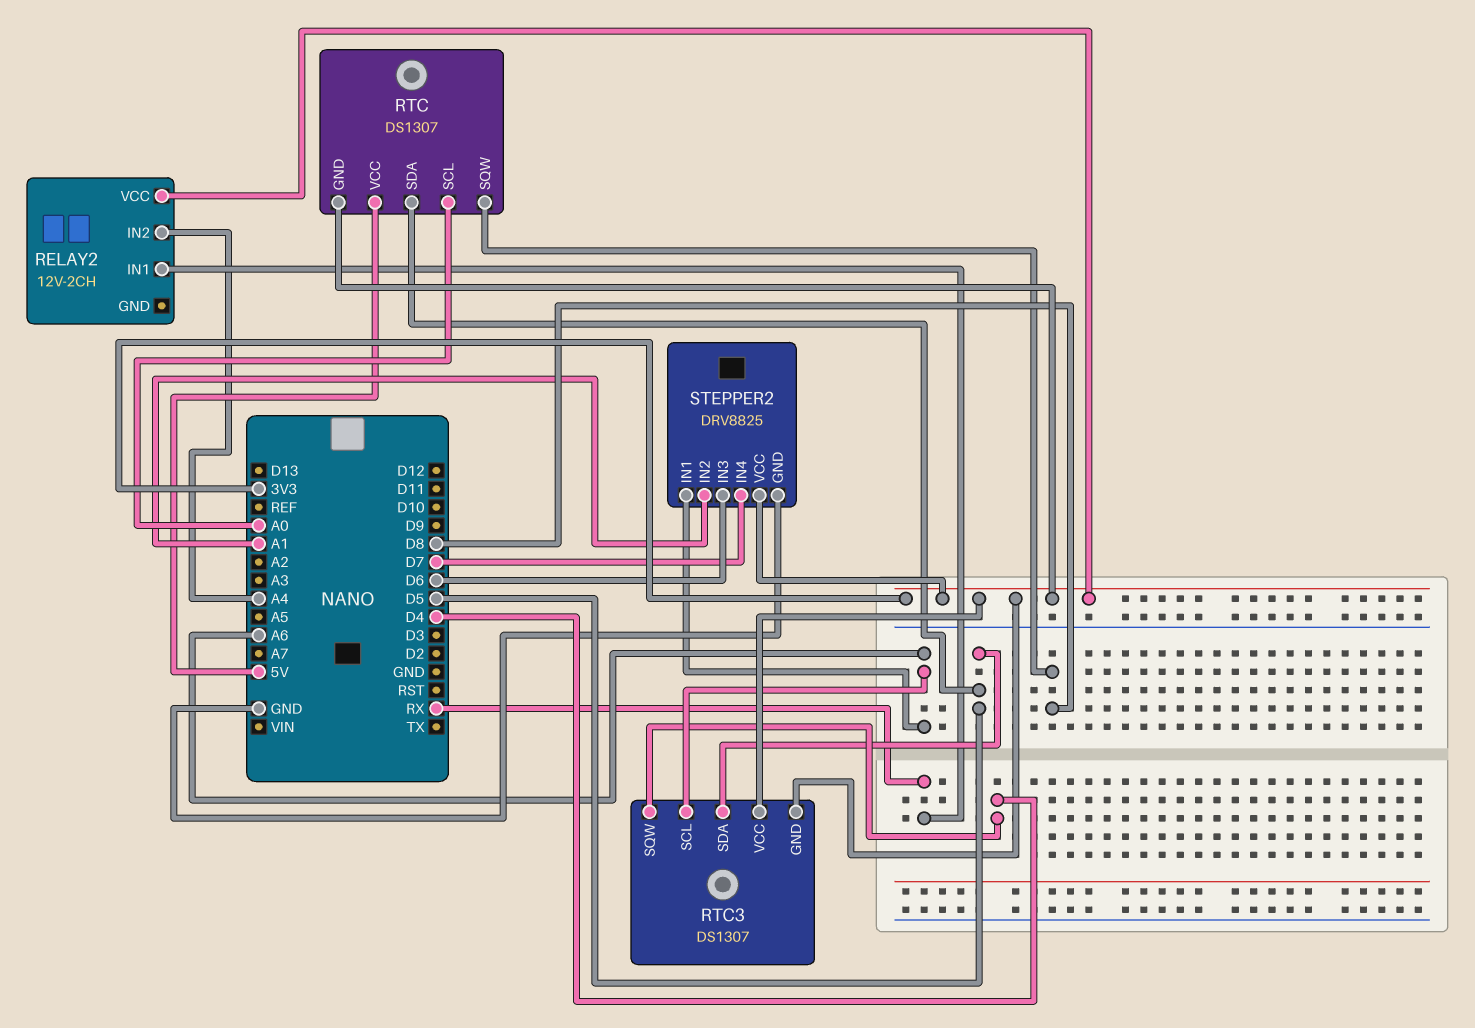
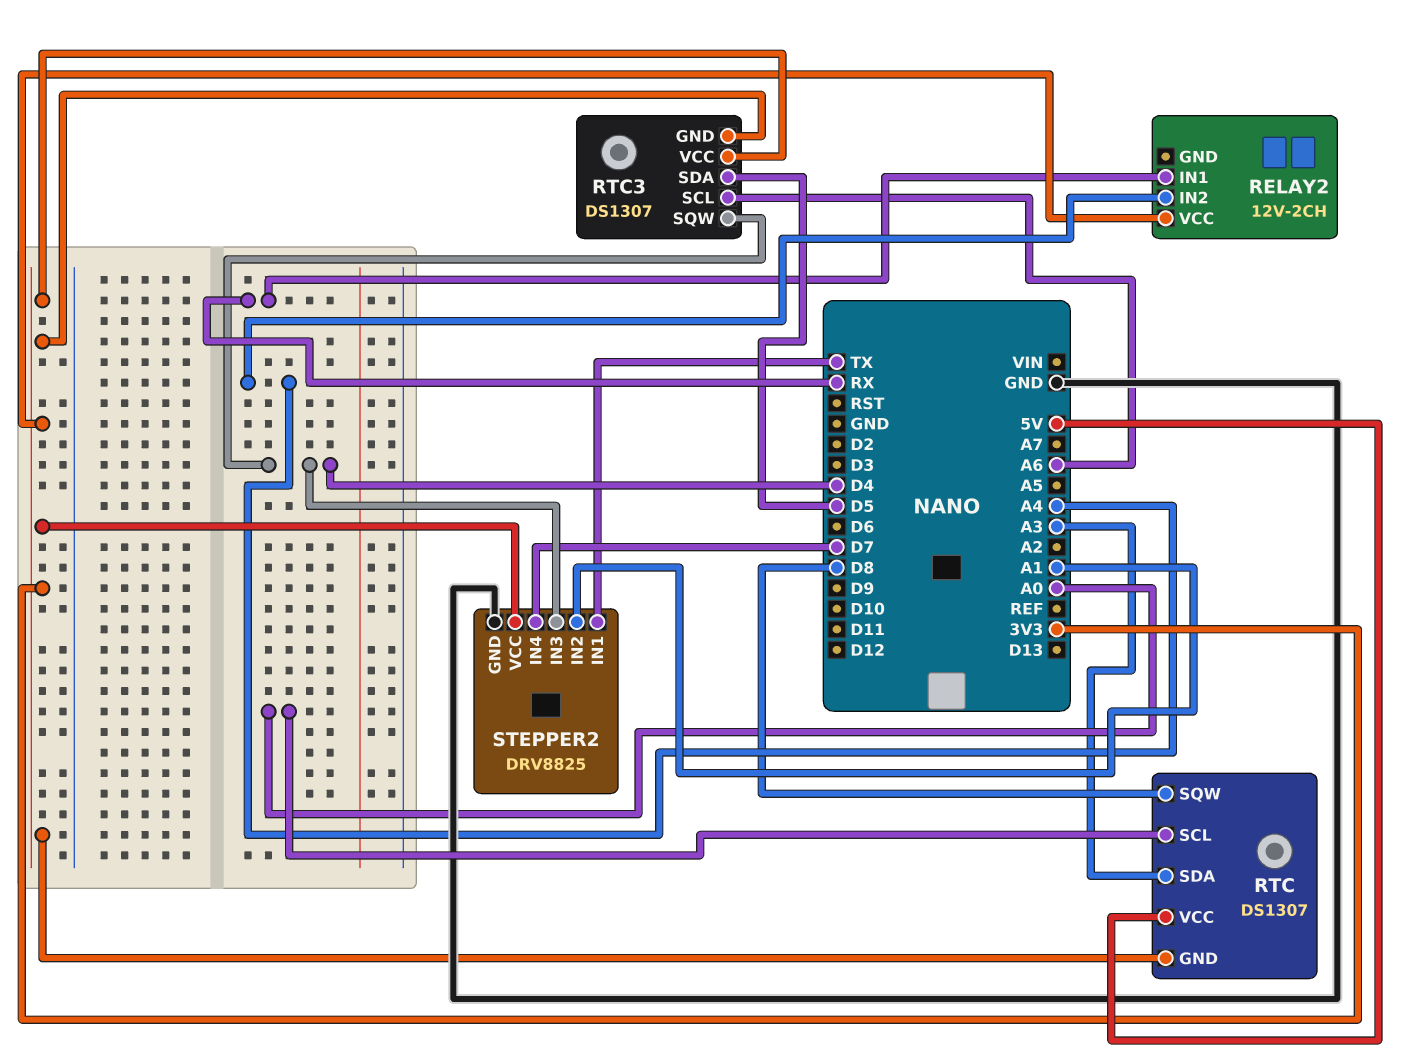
RTC pin SDA: D5 -> A3
STEPPER2 pin IN1: A6 -> TX
STEPPER2 pin IN3: D6 -> D4

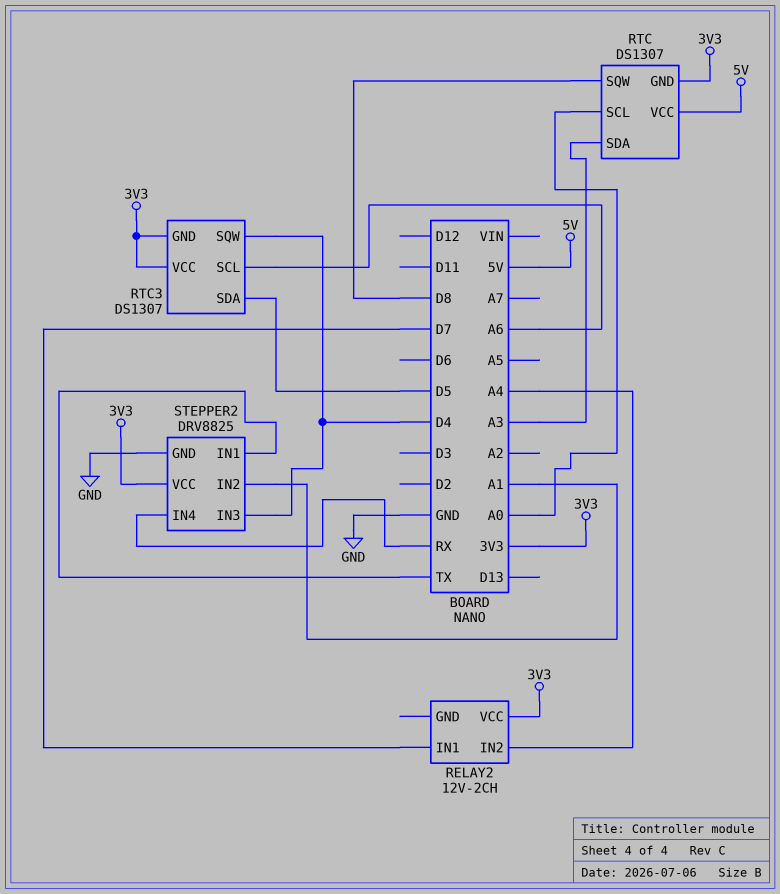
RELAY2 pin IN1: RX -> D7
STEPPER2 pin IN4: D7 -> RX

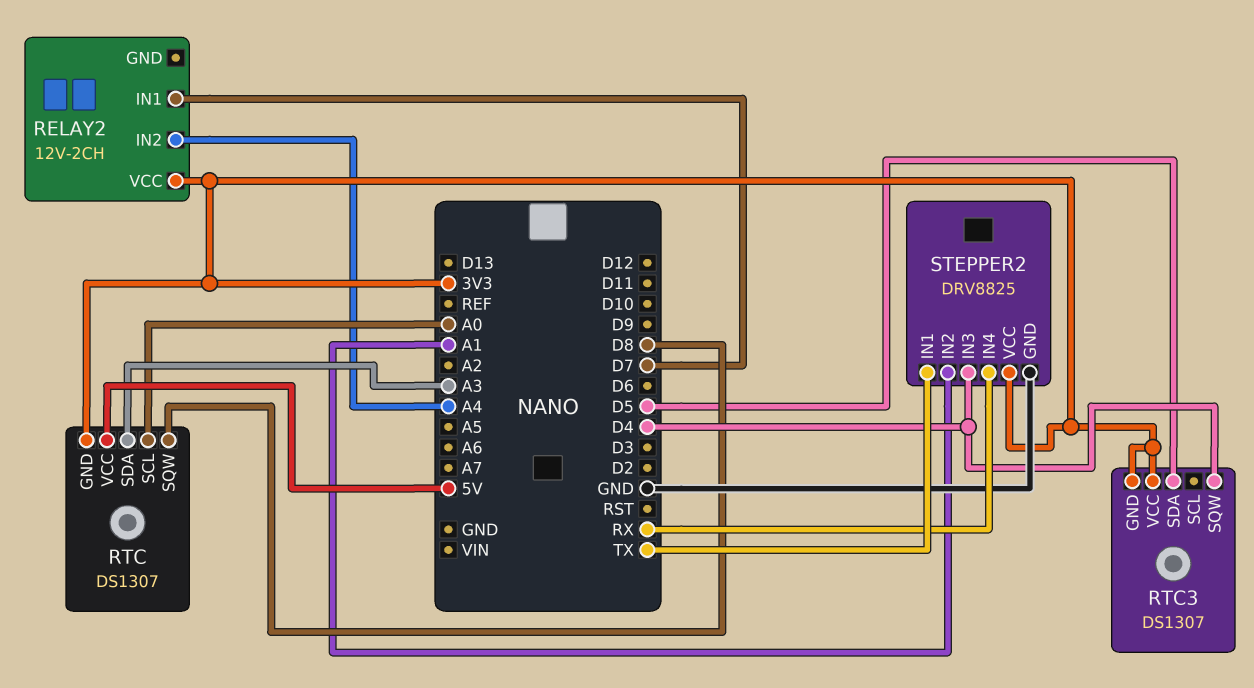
RTC3 pin SCL: A6 -> none

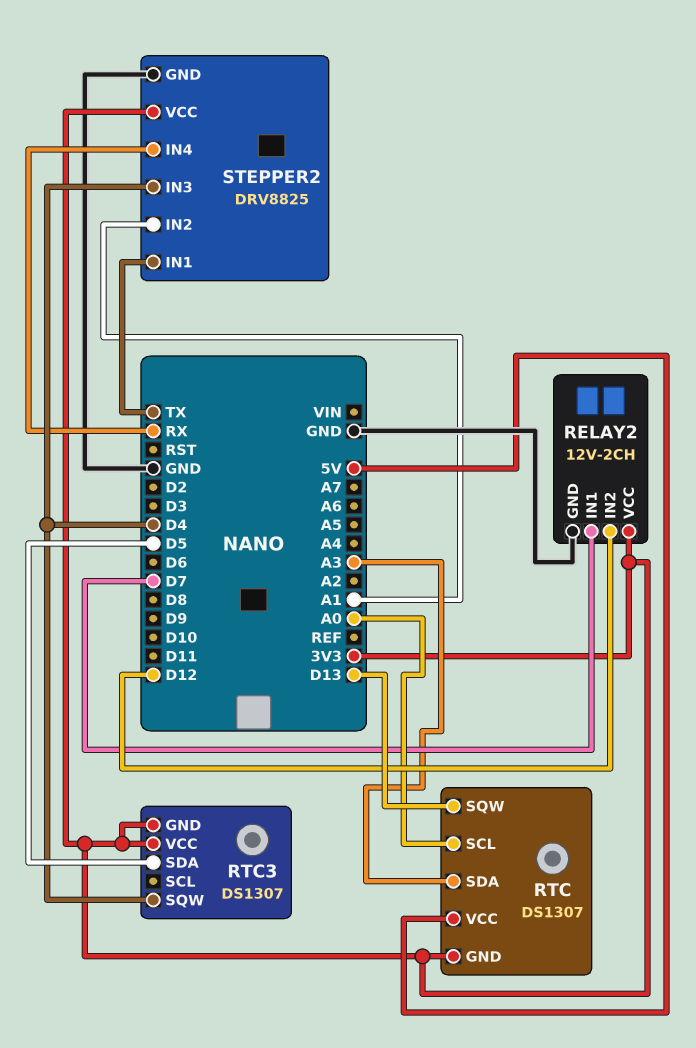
RELAY2 pin GND: none -> GND
RELAY2 pin IN2: A4 -> D12
RTC pin SQW: D8 -> D13

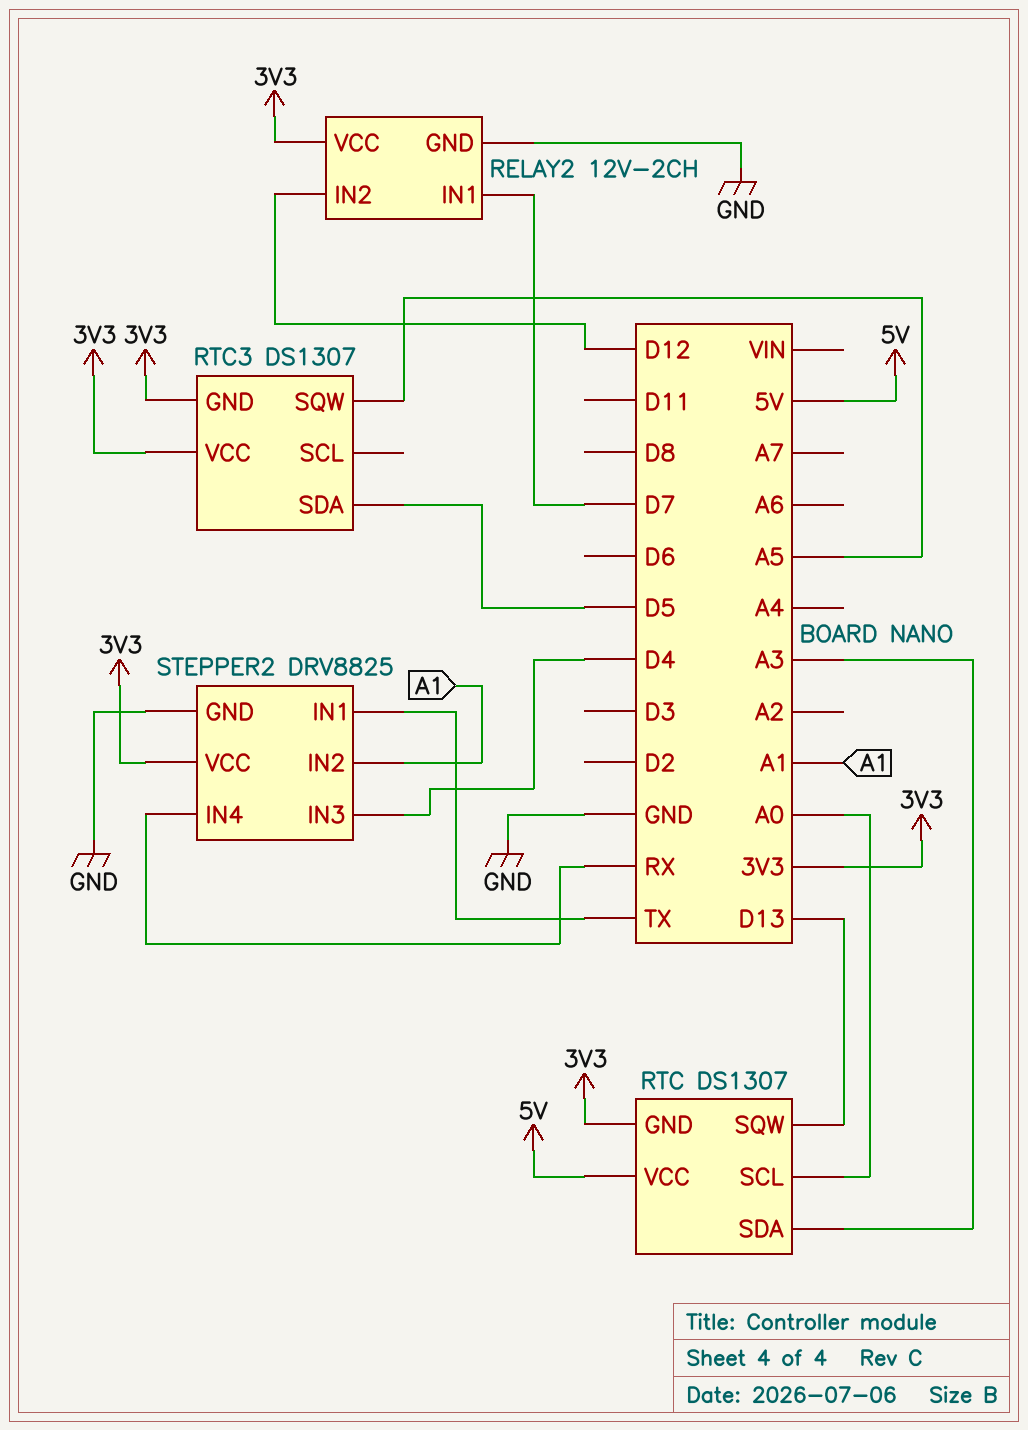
RTC3 pin SQW: D4 -> A5

